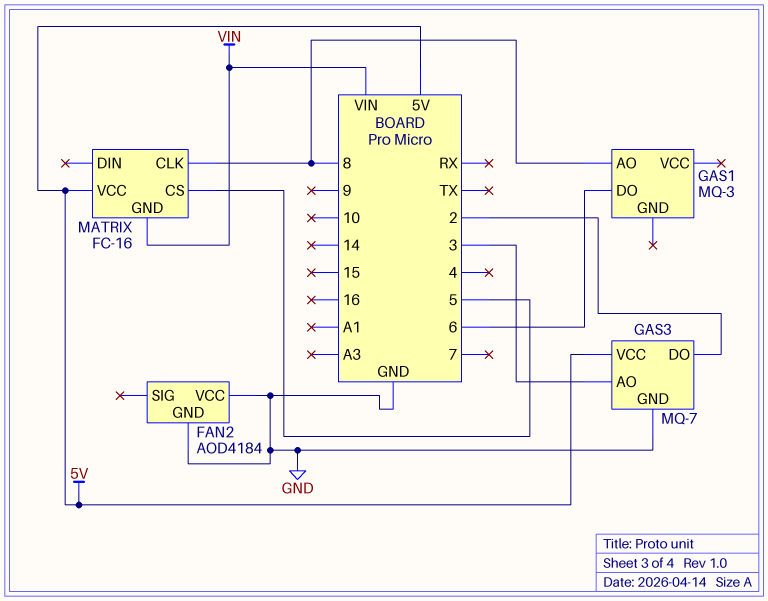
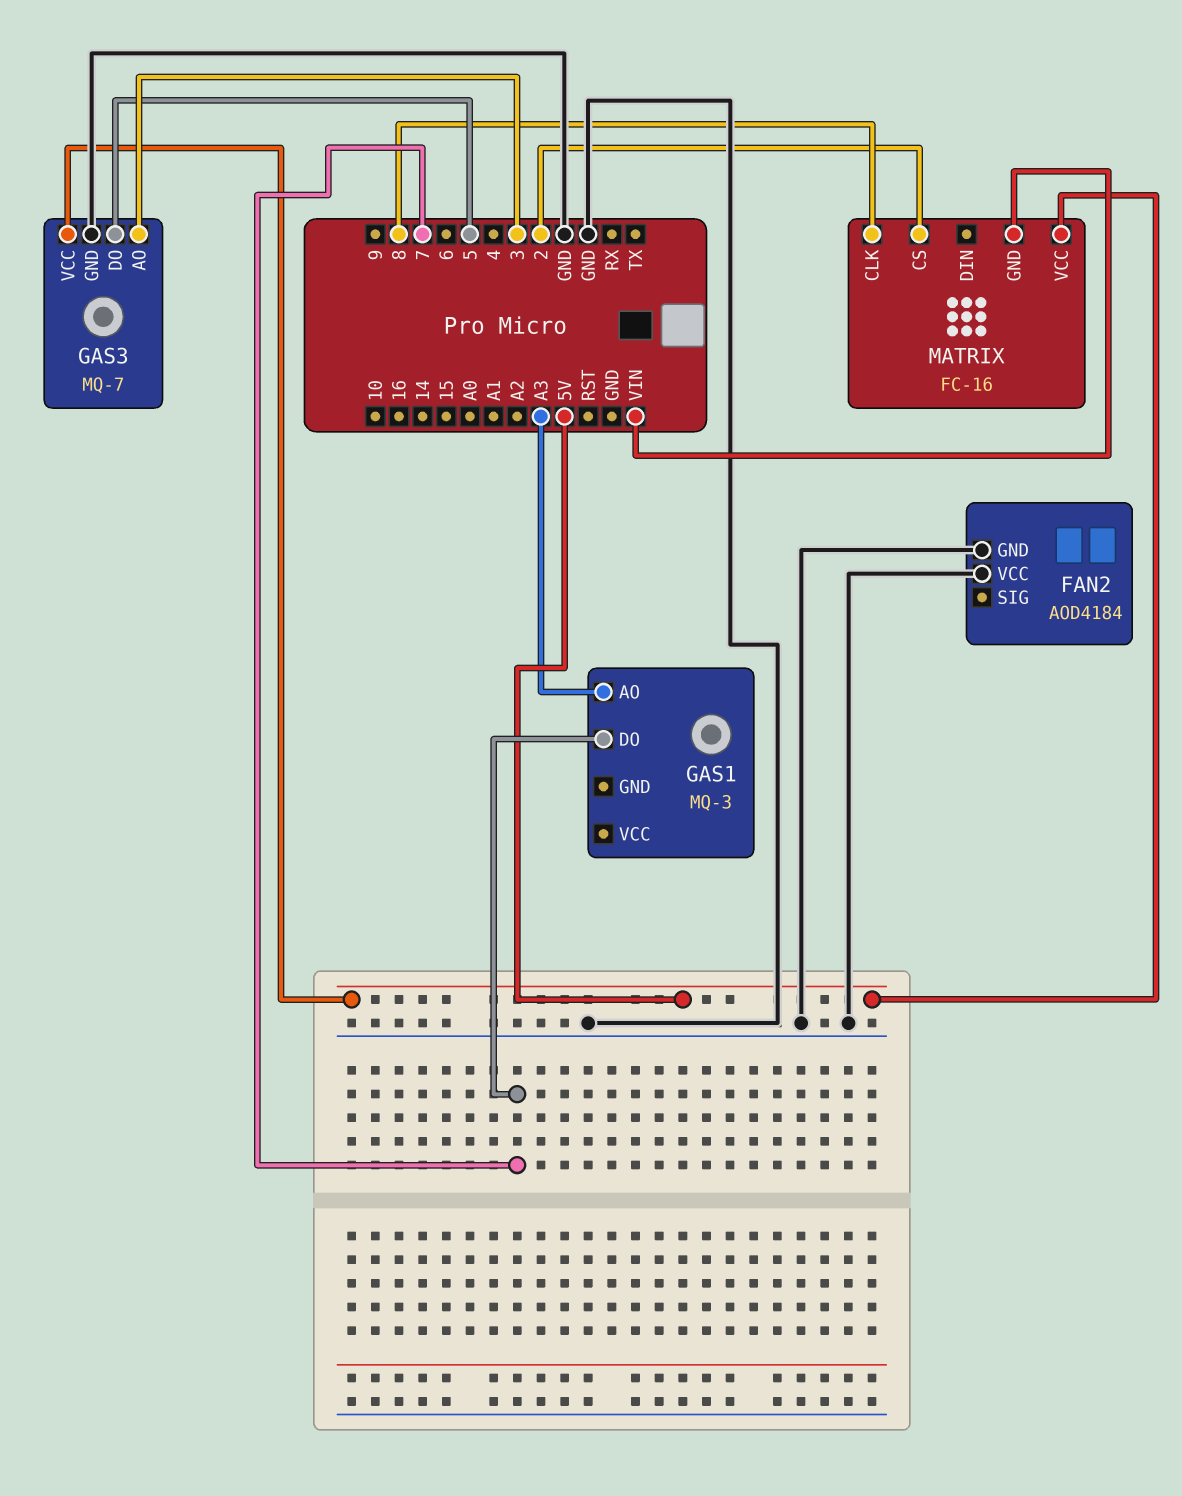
GAS1 pin AO: 8 -> A3
GAS1 pin DO: 6 -> 7
GAS3 pin DO: 2 -> 5
MATRIX pin CS: 5 -> 2

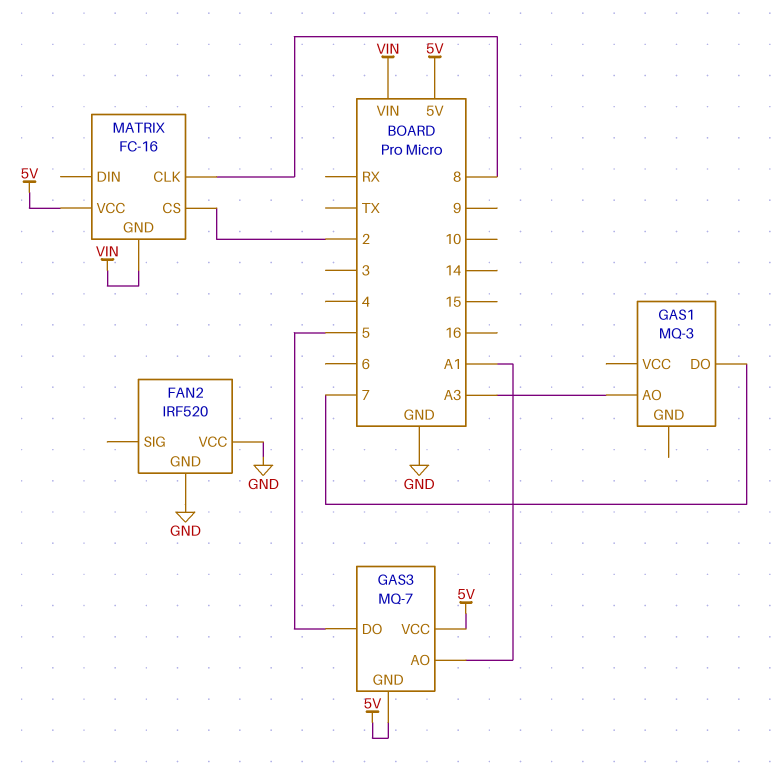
FAN2: AOD4184 -> IRF520
GAS3 pin AO: 3 -> A1
GAS3 pin GND: GND -> 5V

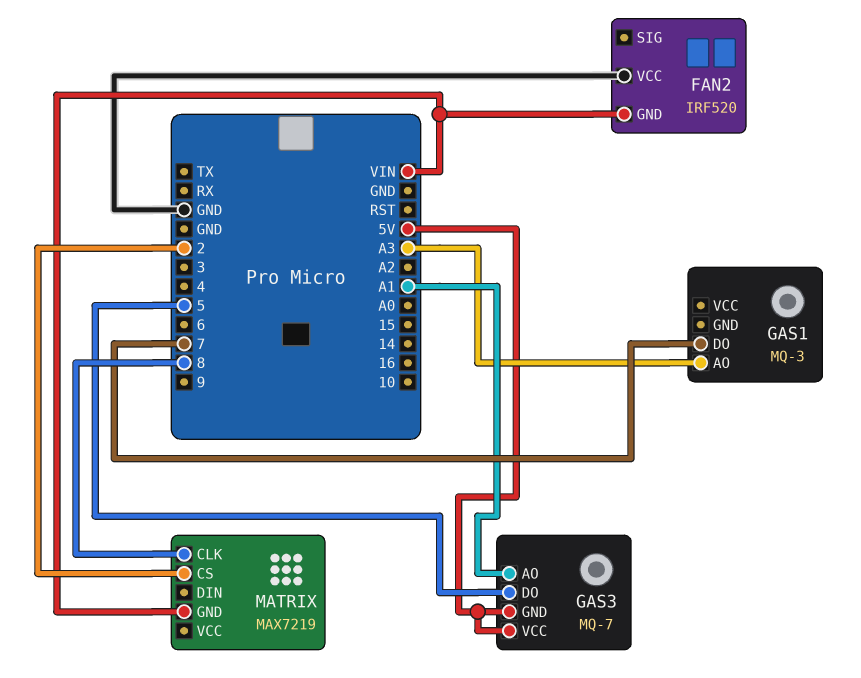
FAN2 pin GND: GND -> VIN
MATRIX: FC-16 -> MAX7219
MATRIX pin VCC: 5V -> none

